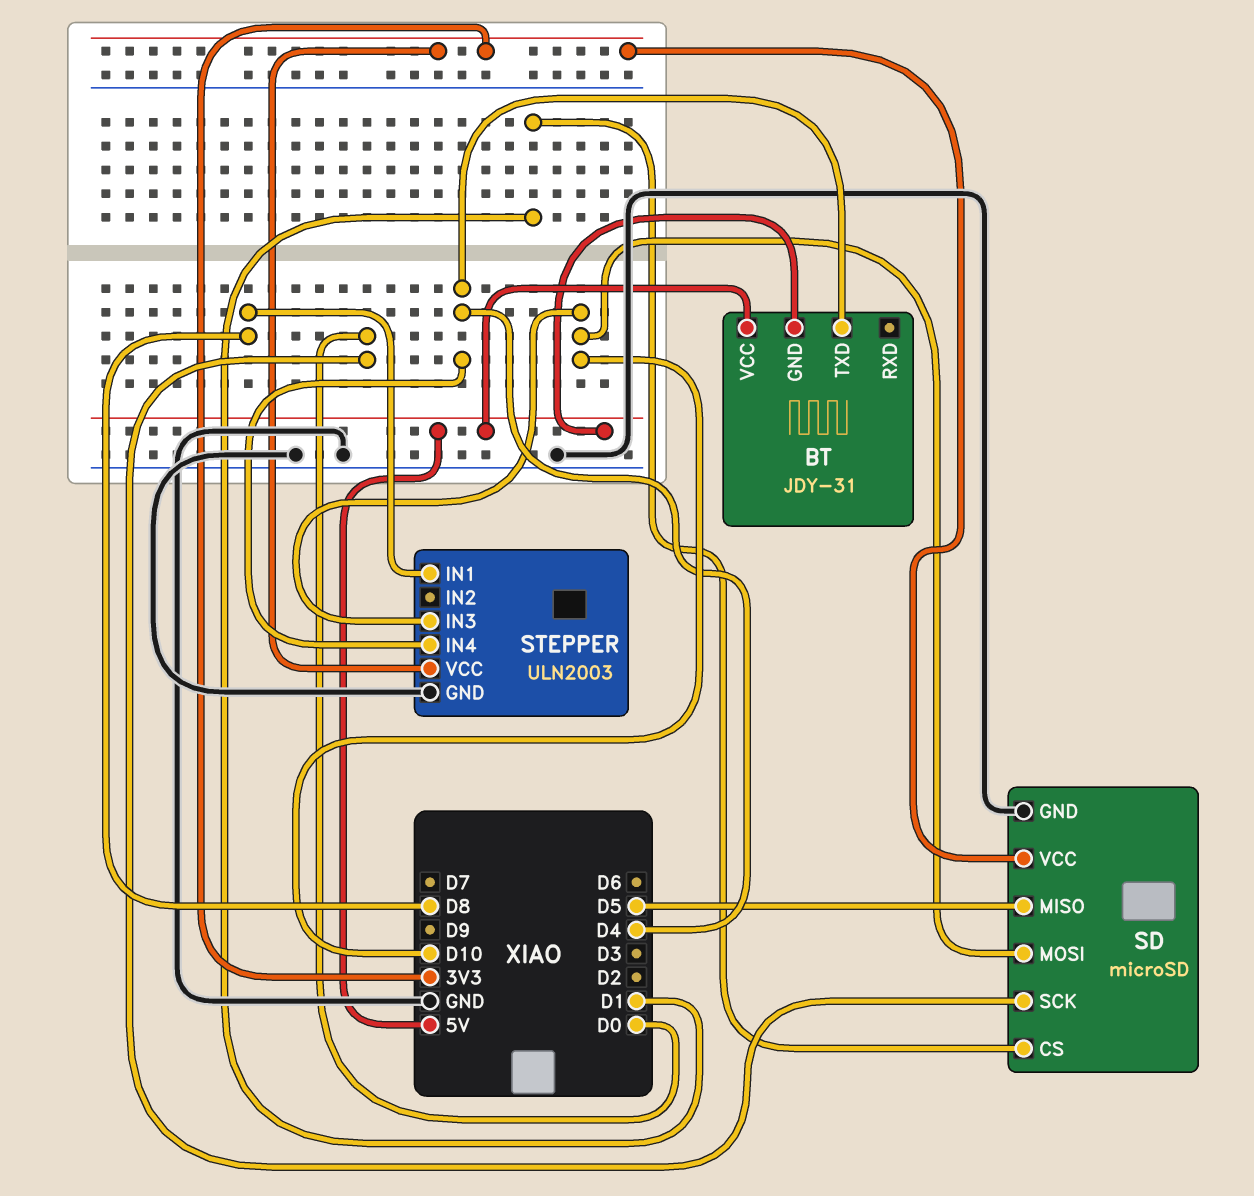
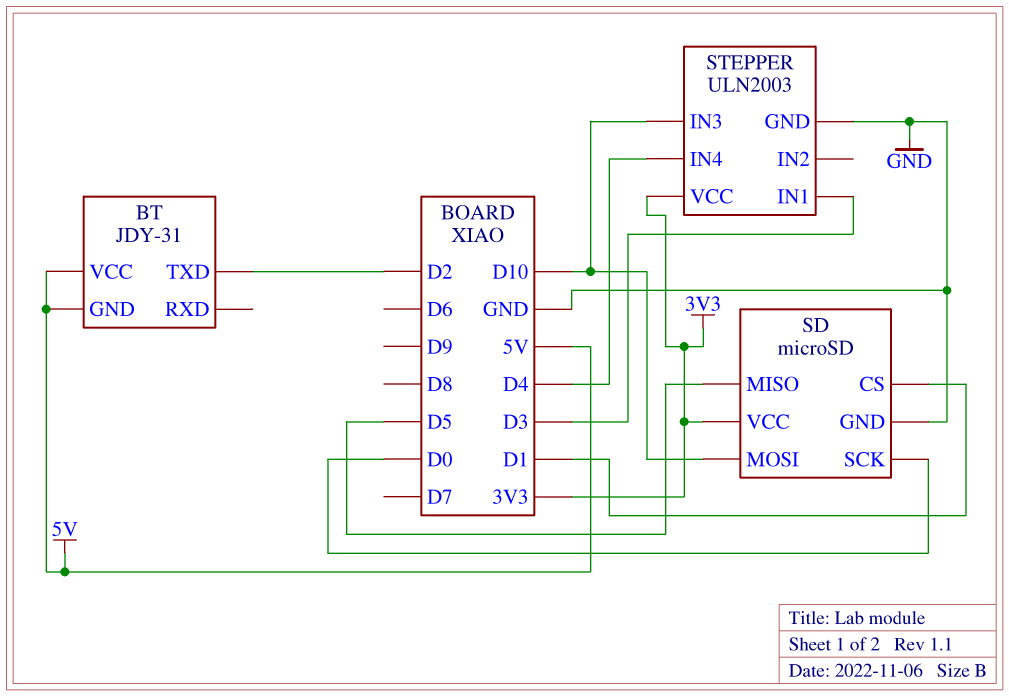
BT pin TXD: D4 -> D2
STEPPER pin IN1: D8 -> D3

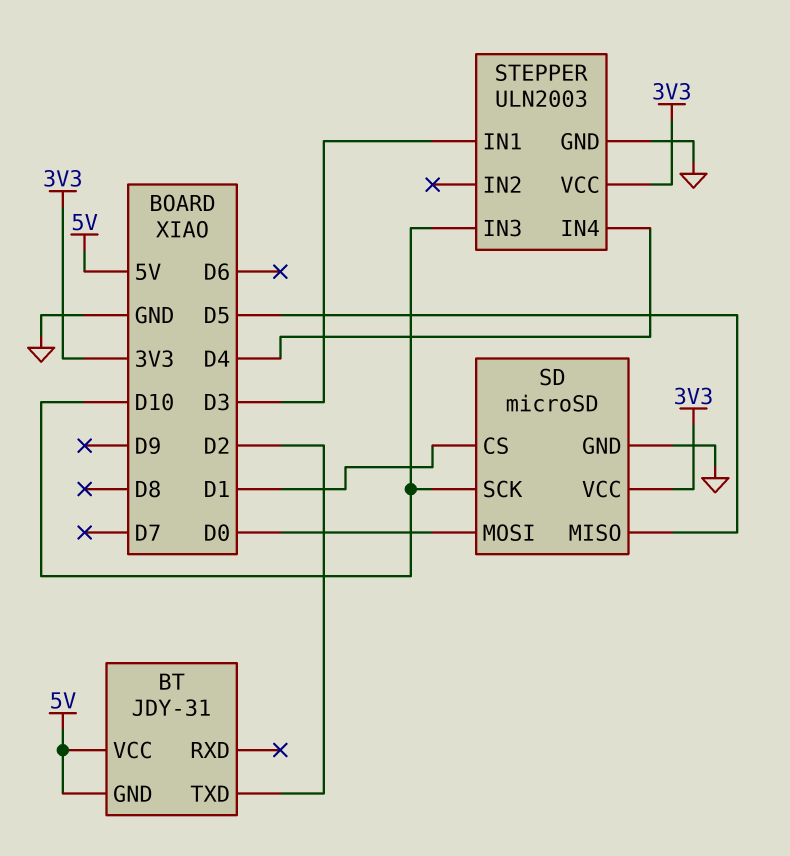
SD pin MOSI: D10 -> D0
SD pin SCK: D0 -> D10

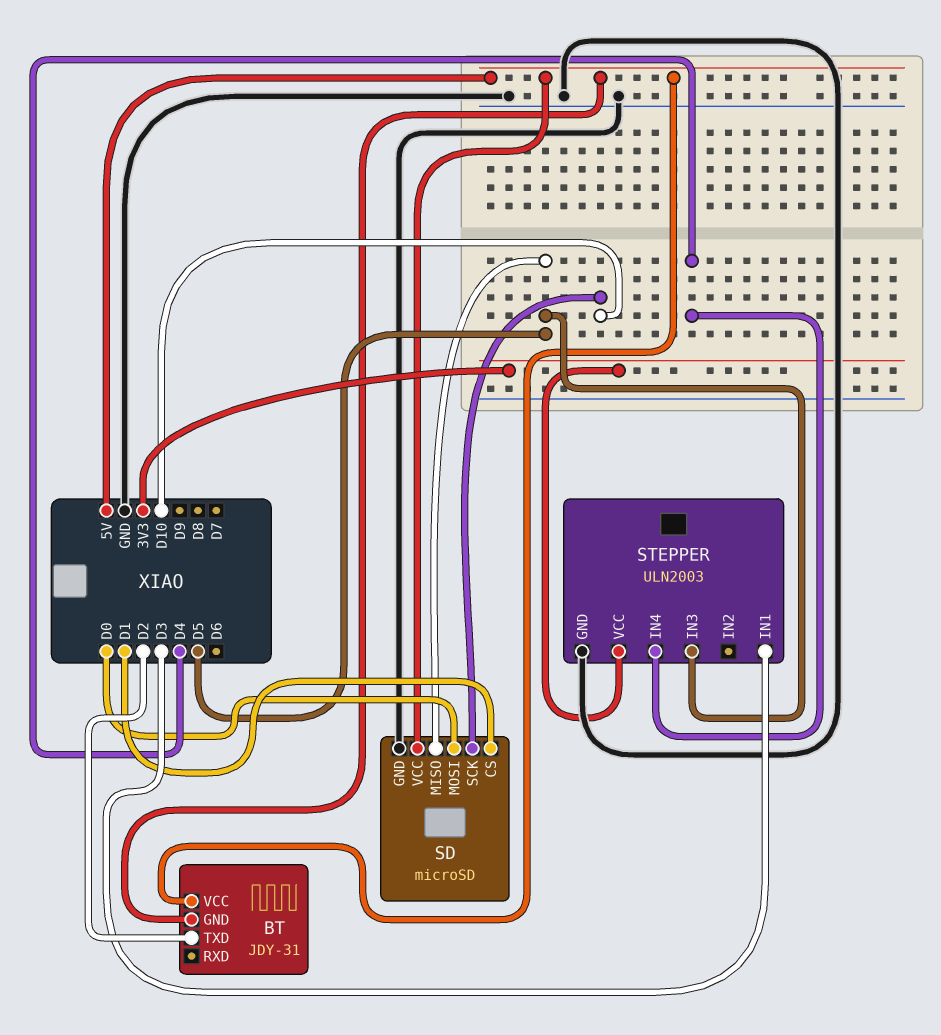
SD pin VCC: 3V3 -> 5V
STEPPER pin IN3: D10 -> D5

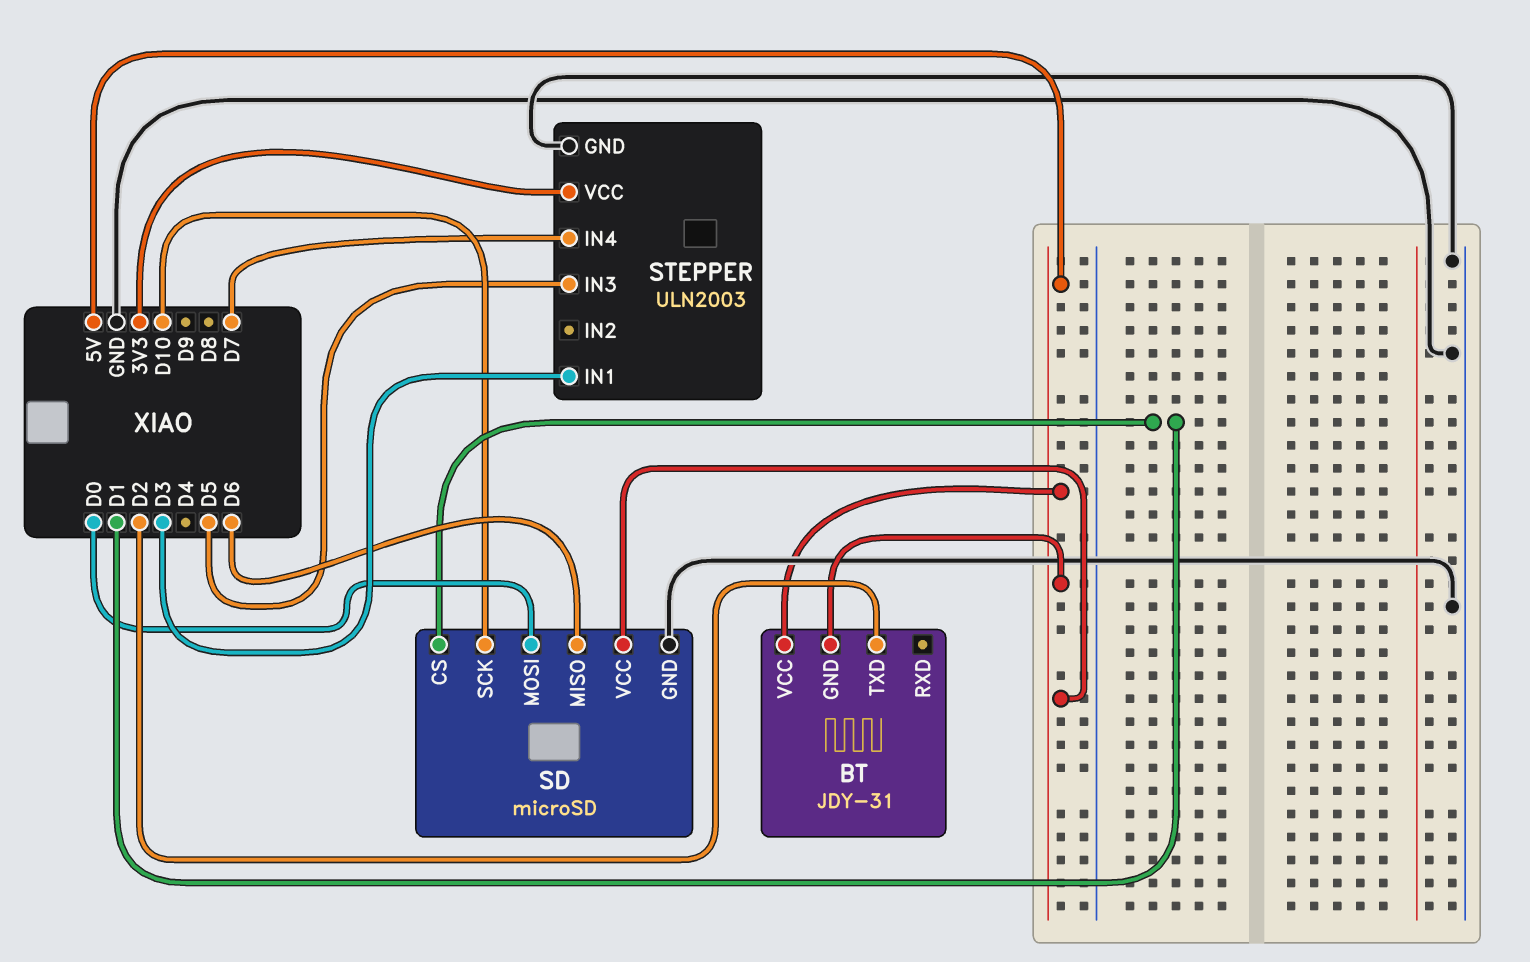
SD pin MISO: D5 -> D6
STEPPER pin IN4: D4 -> D7

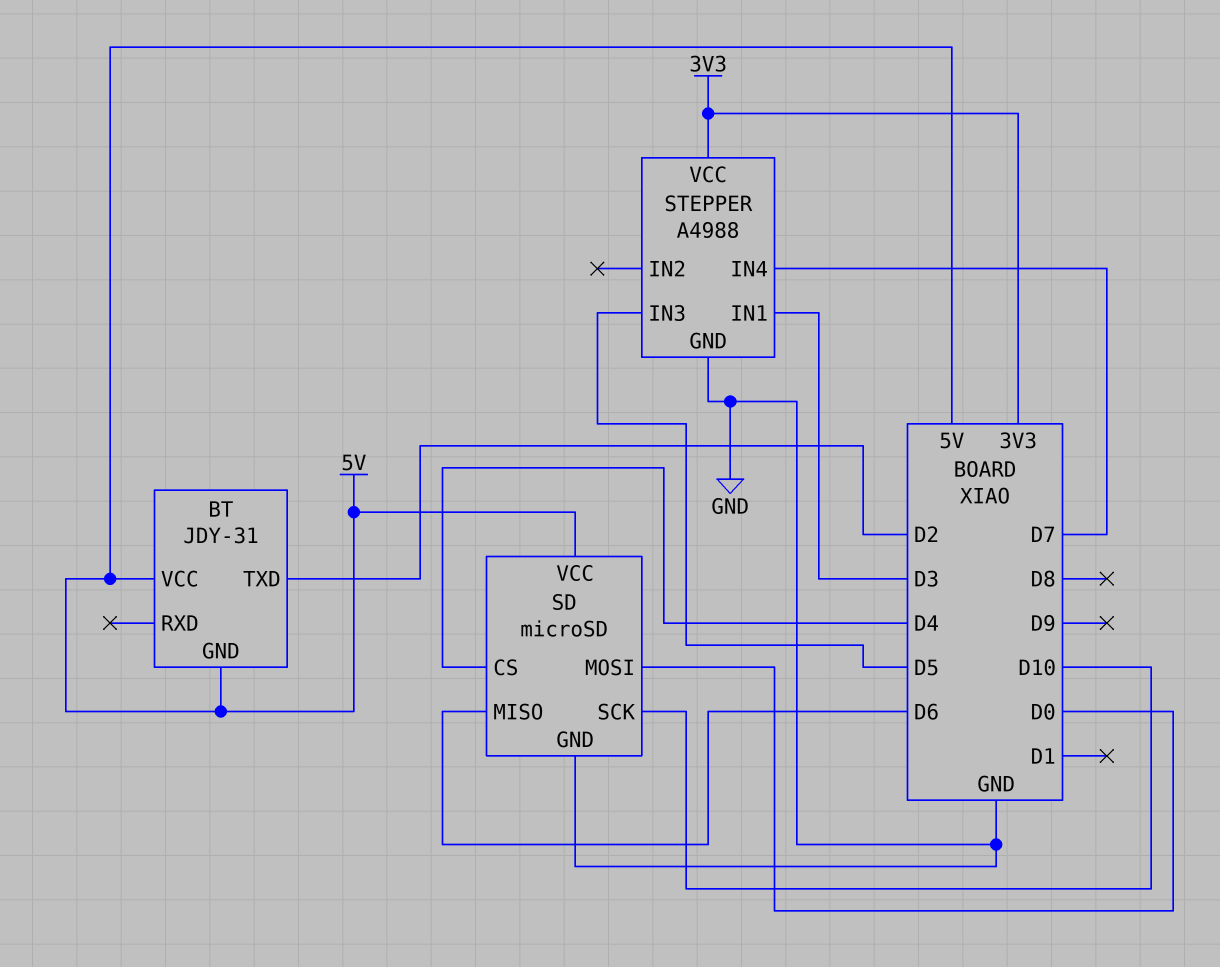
SD pin CS: D1 -> D4
STEPPER: ULN2003 -> A4988

